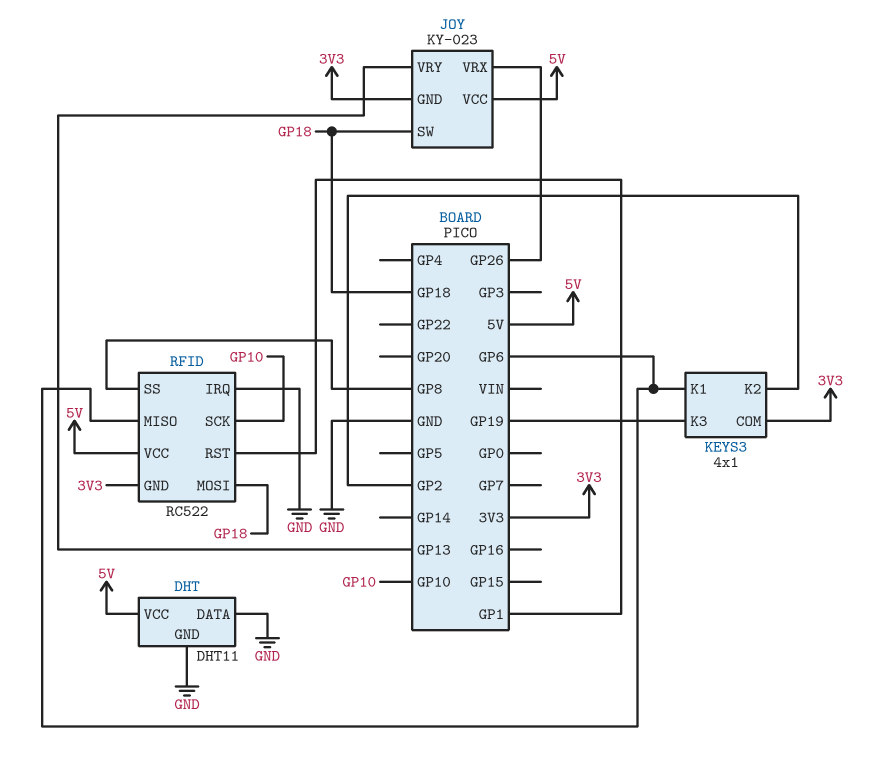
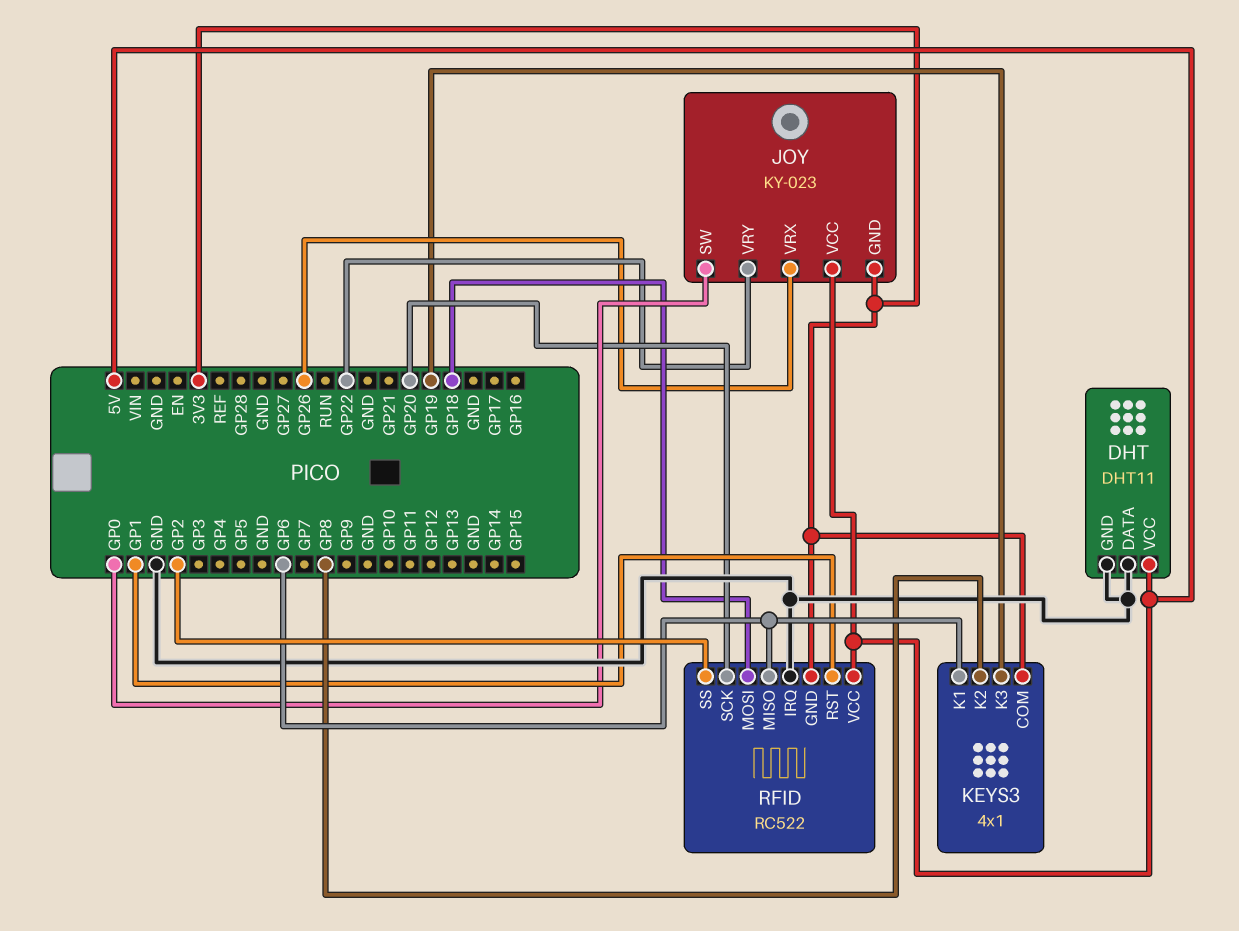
JOY pin SW: GP18 -> GP0
JOY pin VRY: GP13 -> GP22
KEYS3 pin K2: GP2 -> GP8
RFID pin SCK: GP10 -> GP20
RFID pin SS: GP8 -> GP2

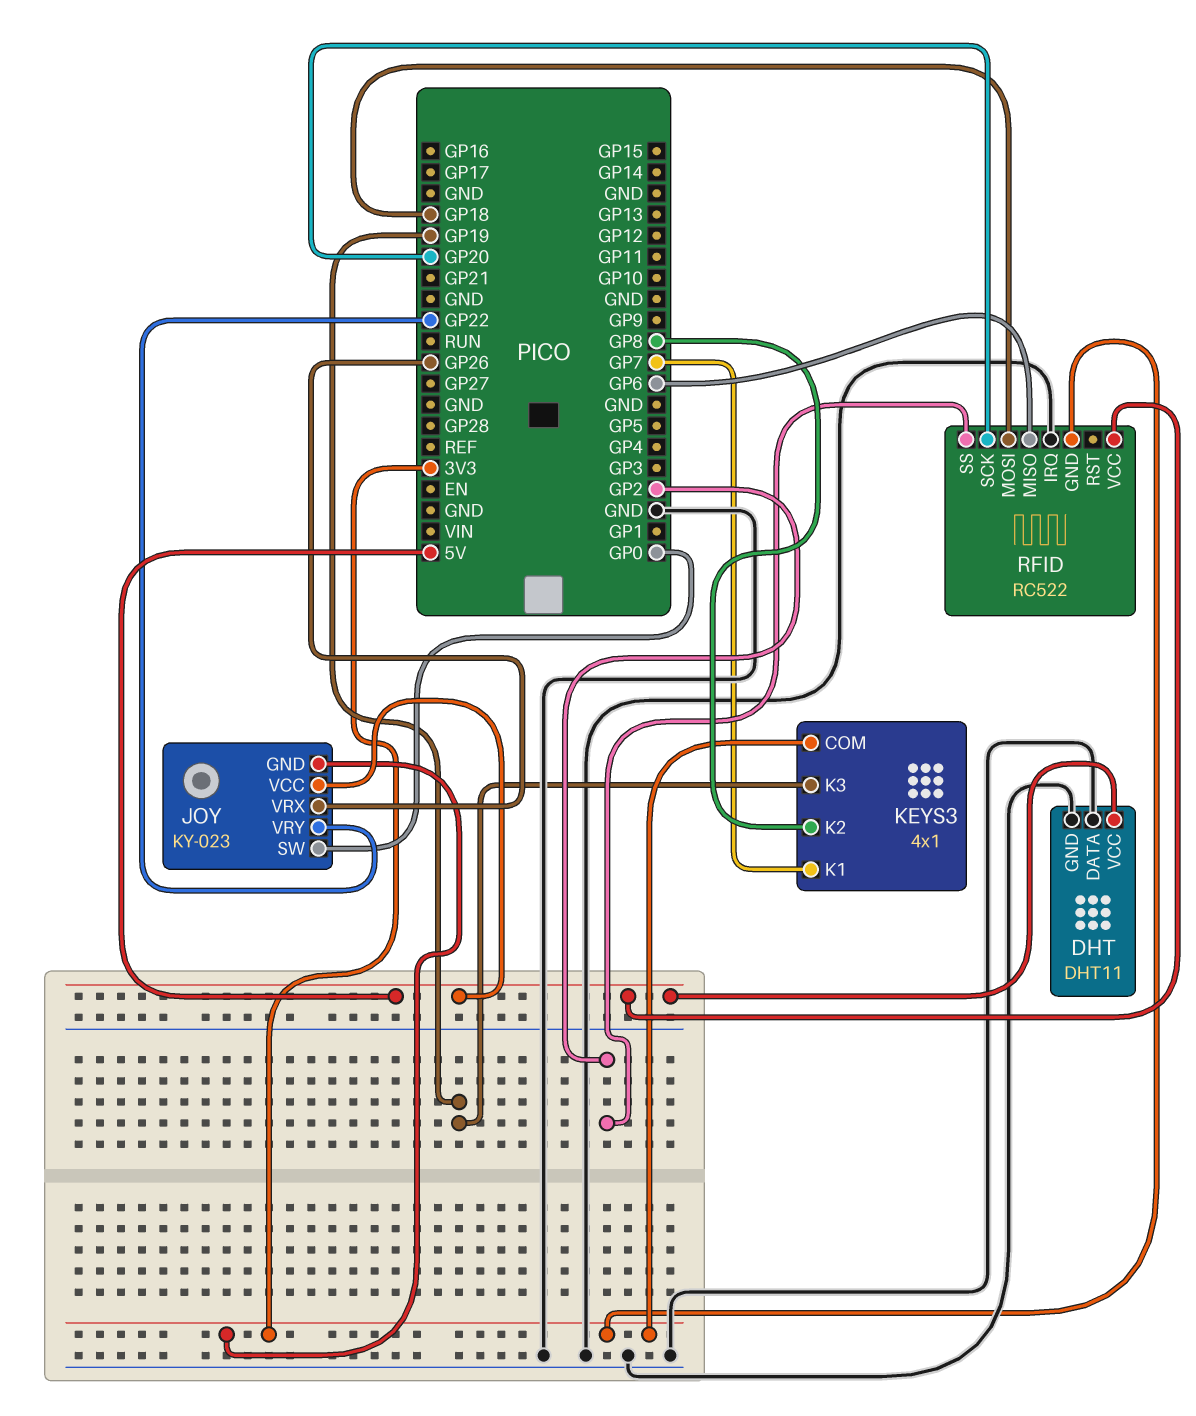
KEYS3 pin K1: GP6 -> GP7
RFID pin RST: GP1 -> none

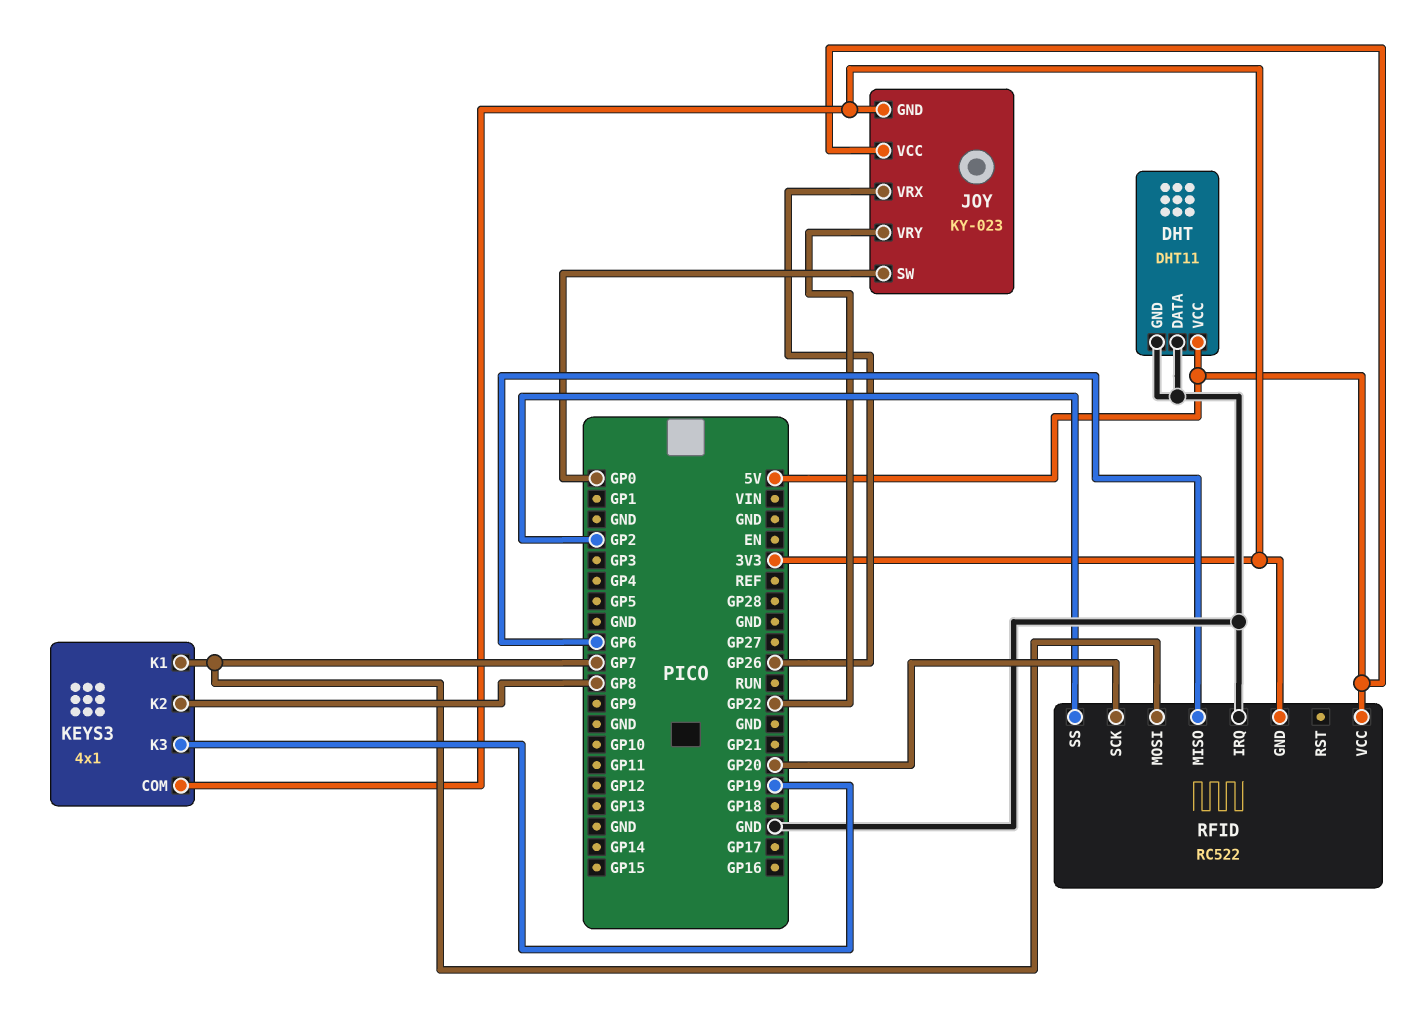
RFID pin MOSI: GP18 -> GP7

